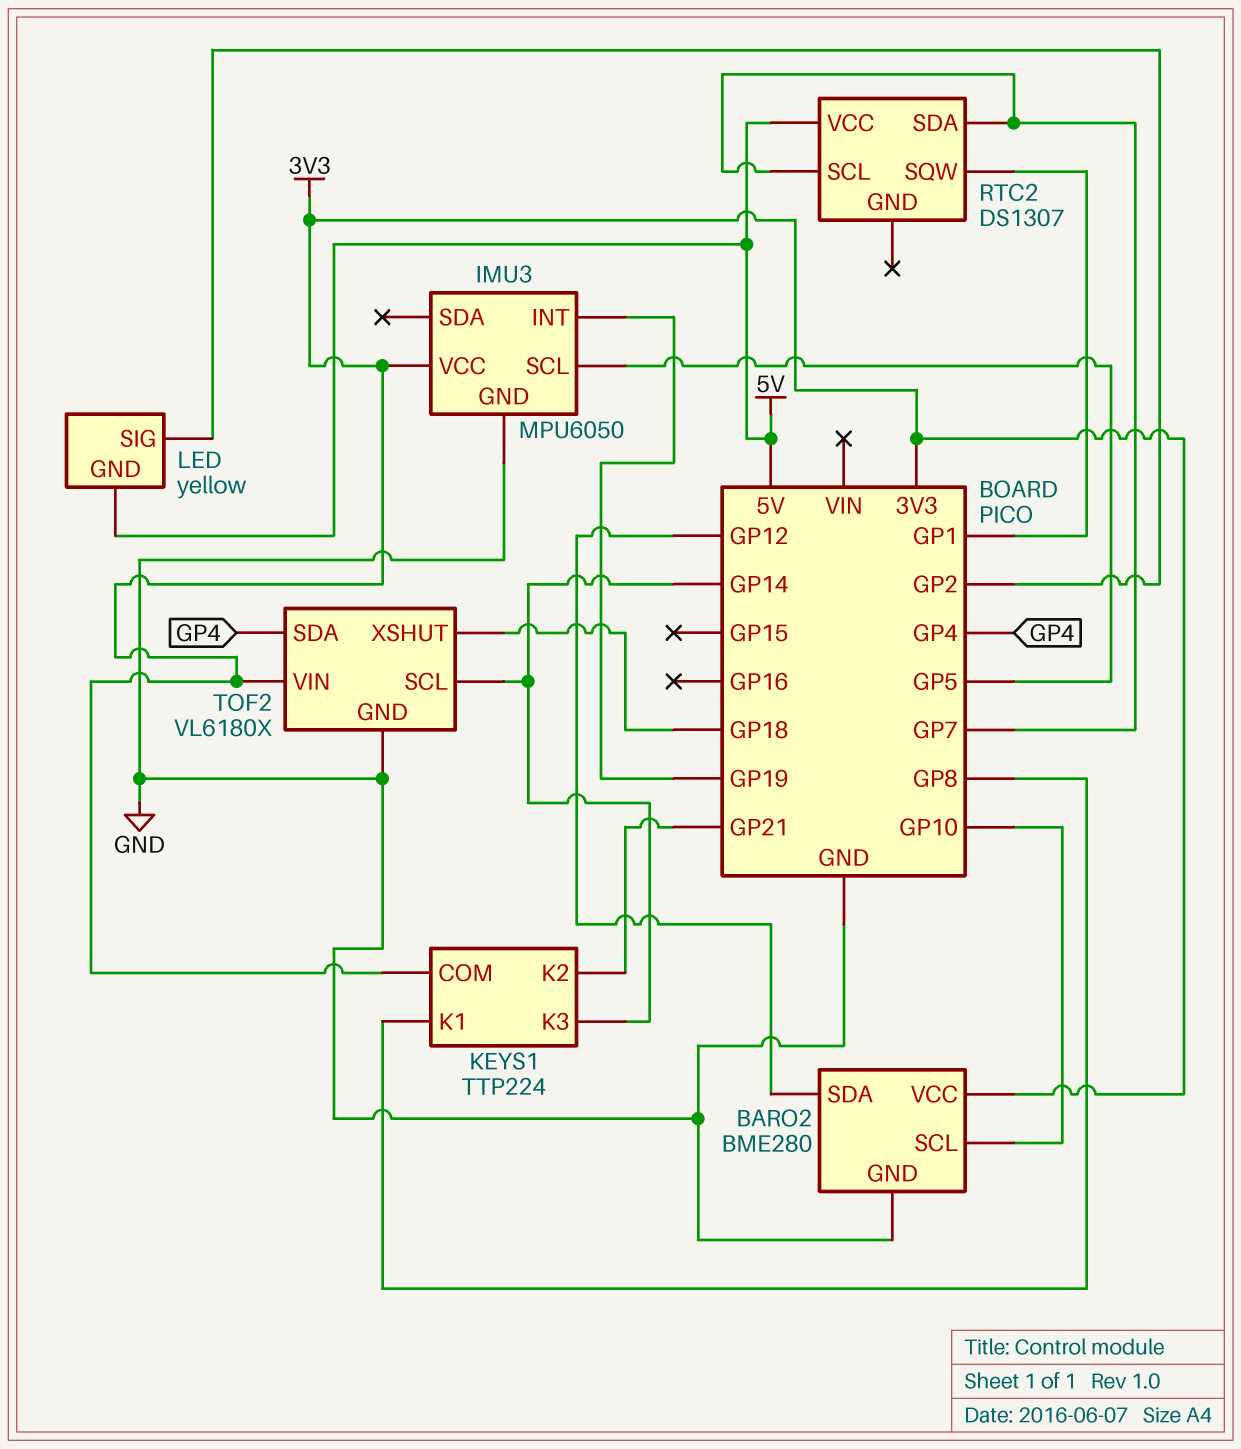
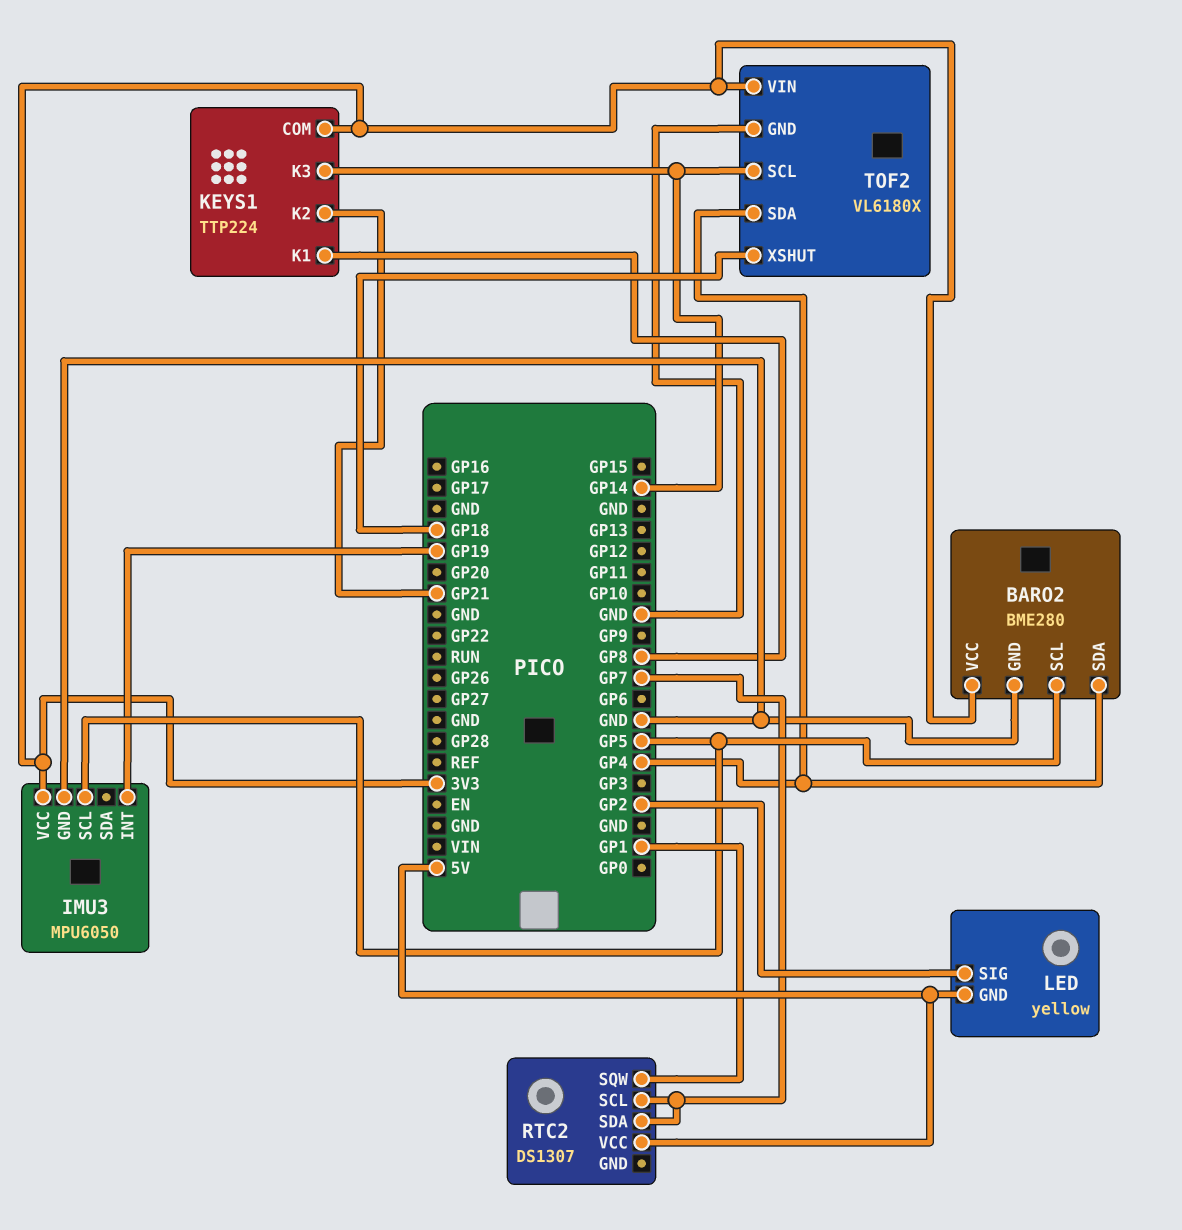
BARO2 pin SCL: GP10 -> GP5
BARO2 pin SDA: GP12 -> GP4

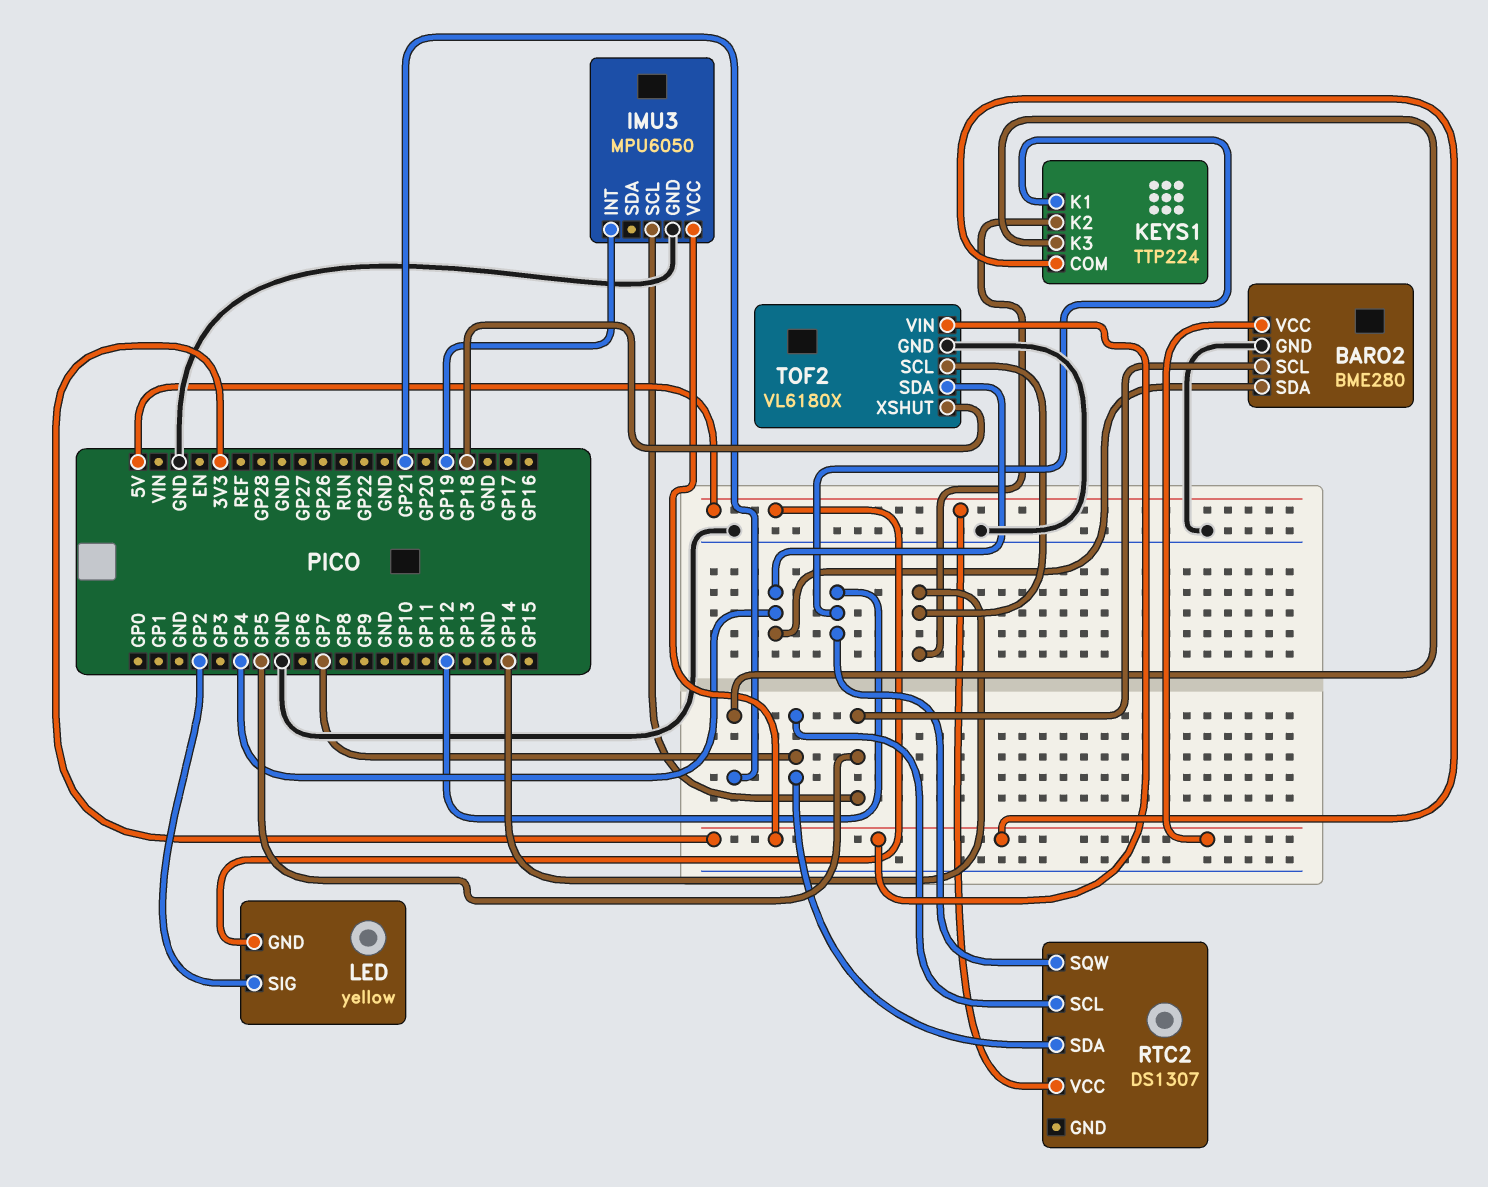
KEYS1 pin K1: GP8 -> GP12
KEYS1 pin K2: GP21 -> GP14
KEYS1 pin K3: GP14 -> GP21
RTC2 pin SQW: GP1 -> GP12

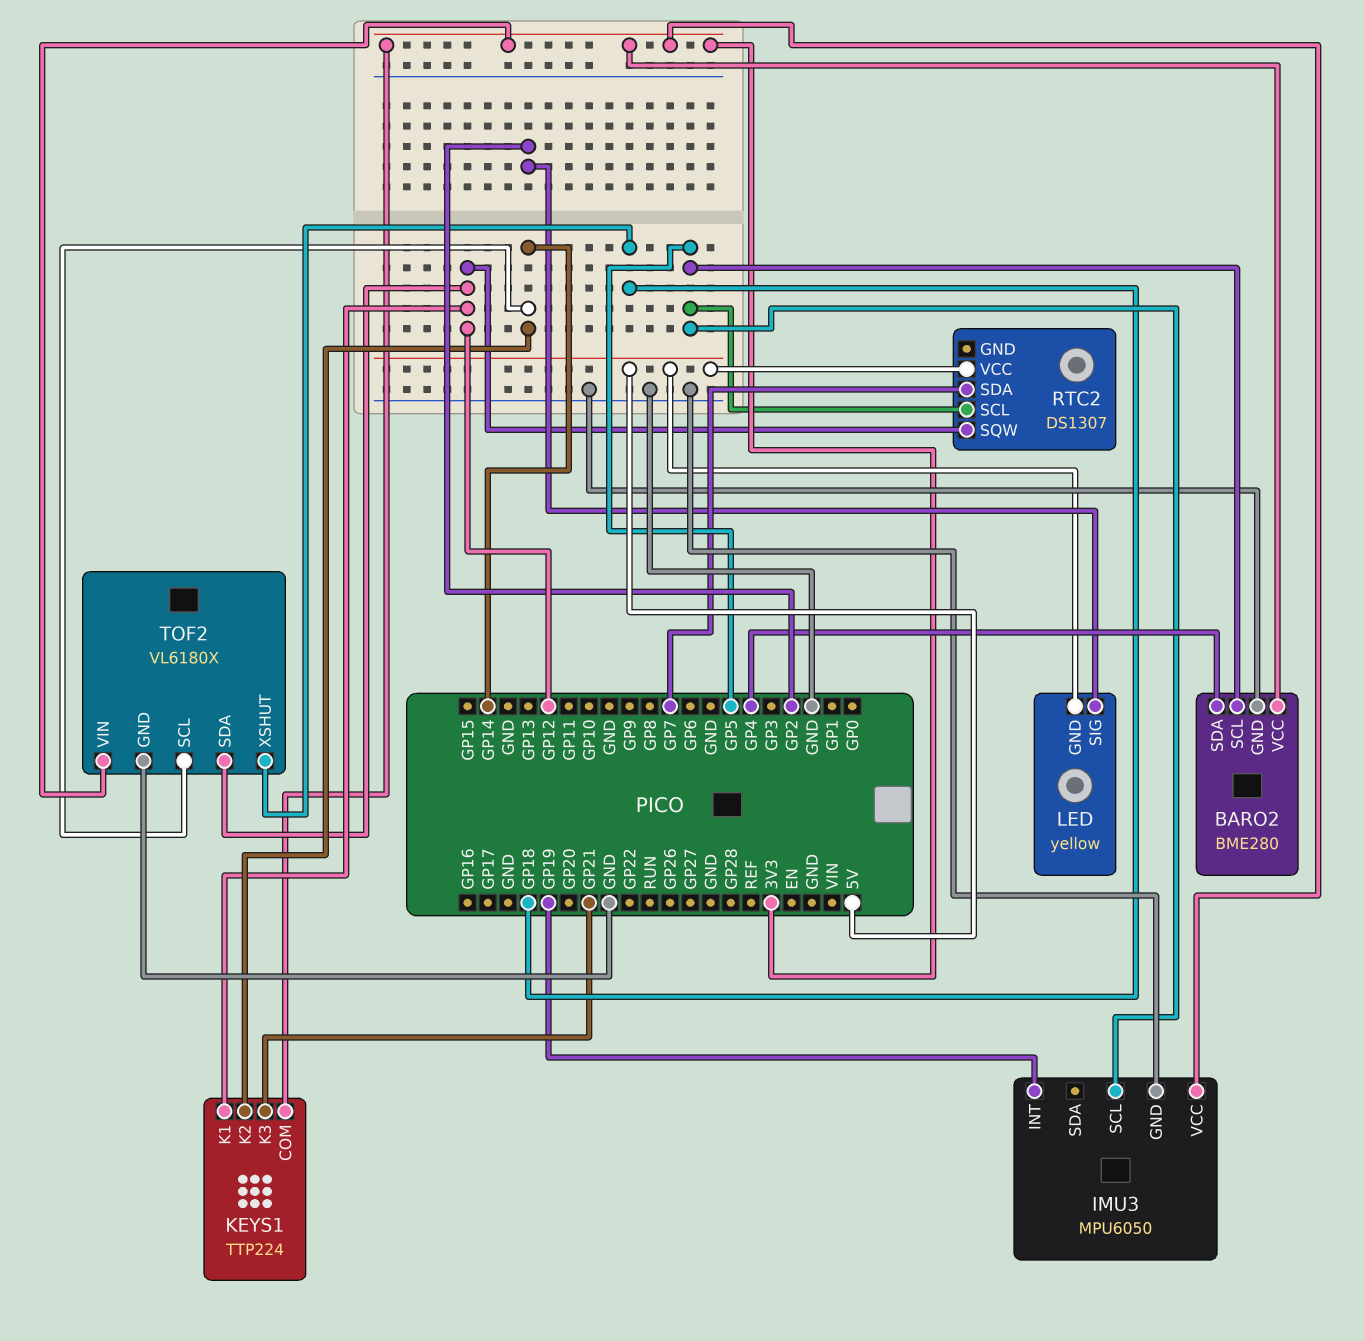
RTC2 pin SCL: GP7 -> GP5
TOF2 pin SDA: GP4 -> GP12

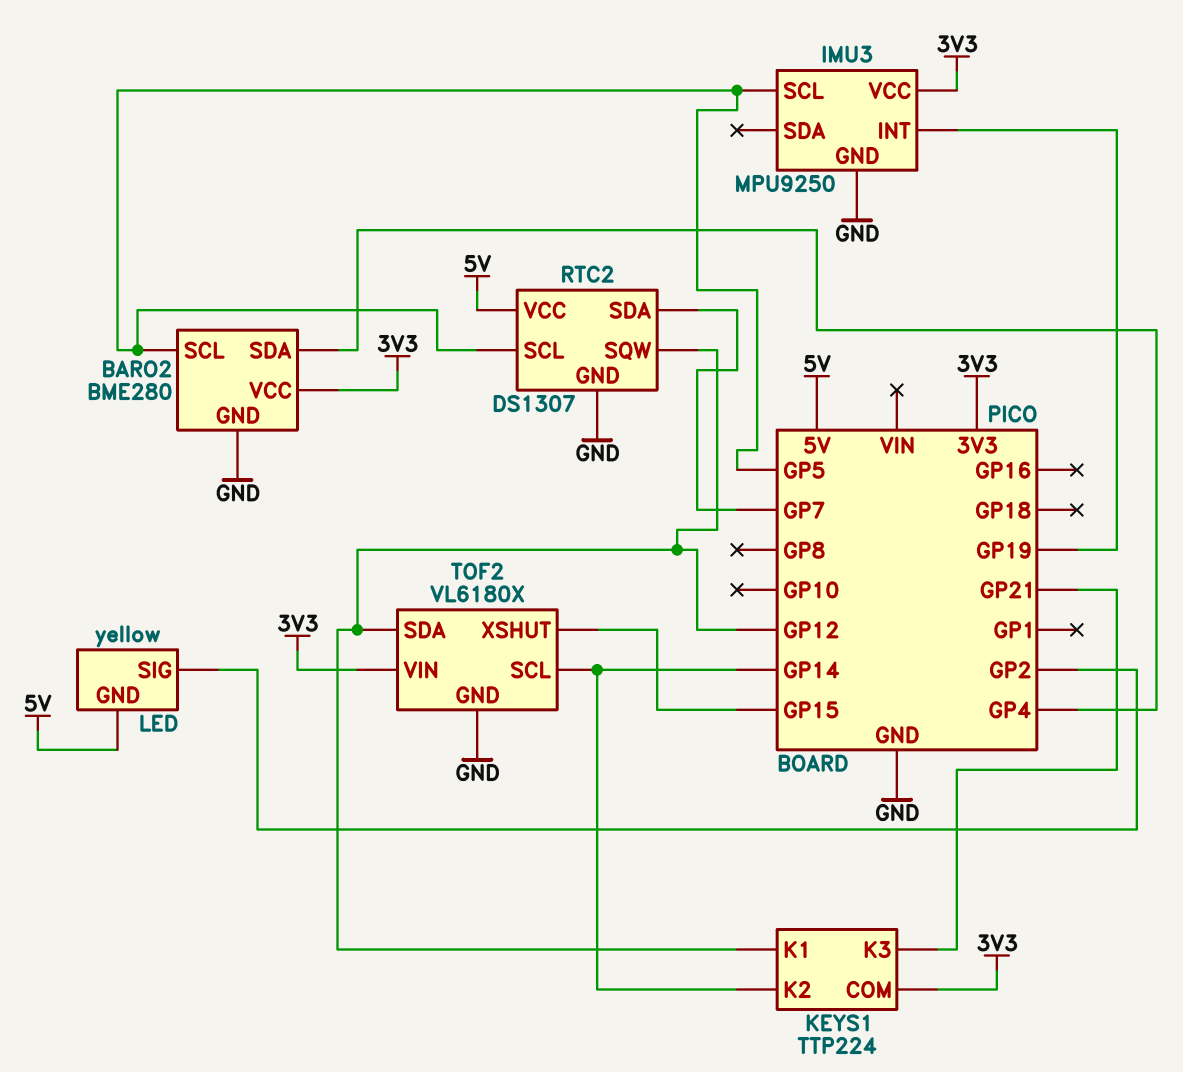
IMU3: MPU6050 -> MPU9250
RTC2 pin GND: none -> GND
TOF2 pin XSHUT: GP18 -> GP15

